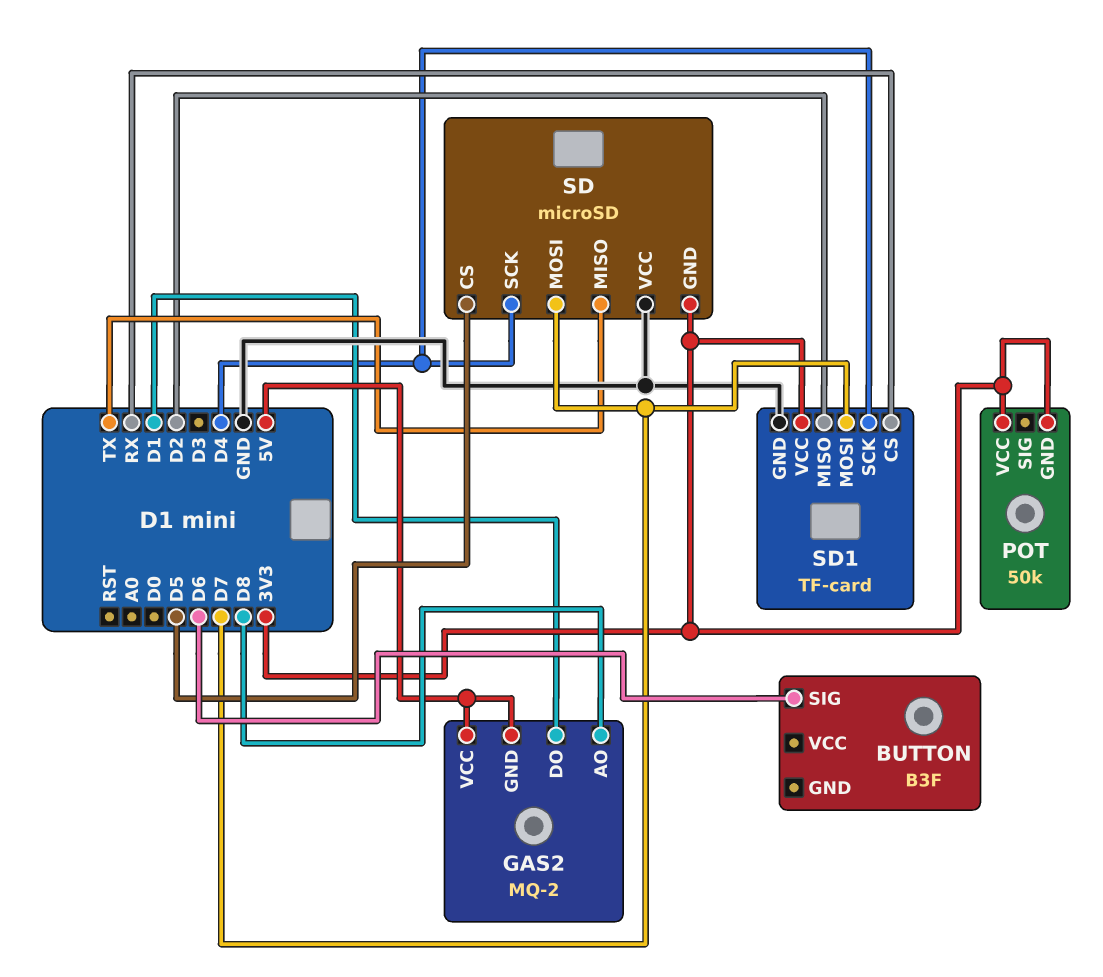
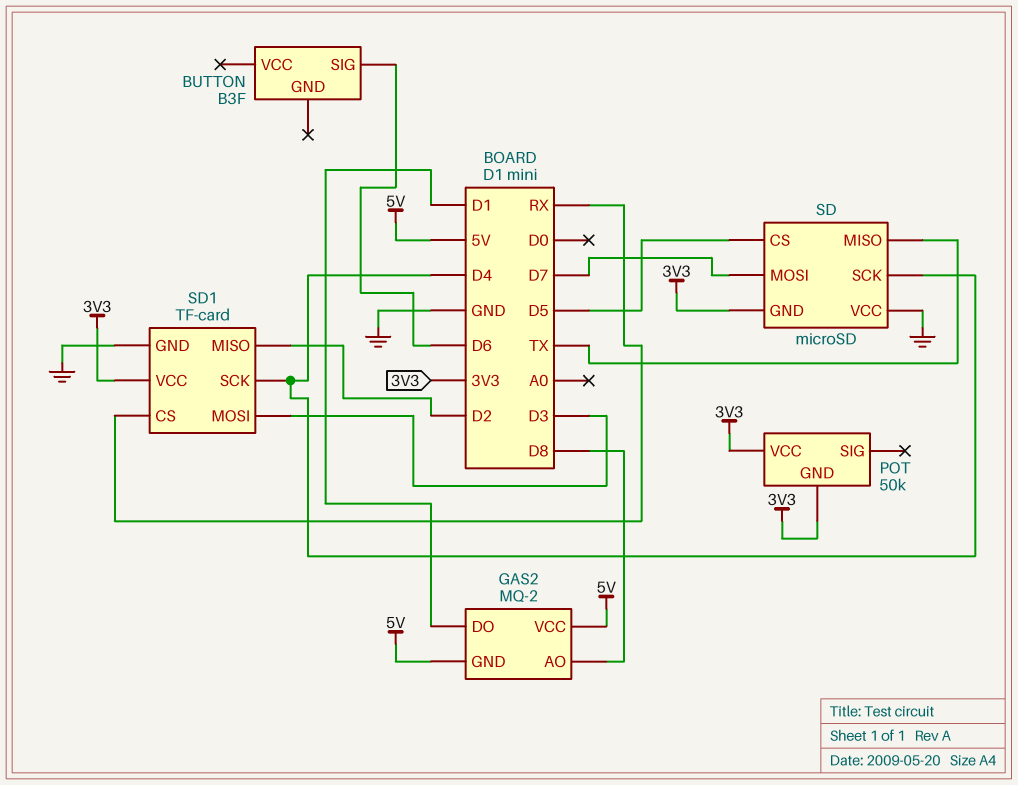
SD1 pin MOSI: D7 -> D3

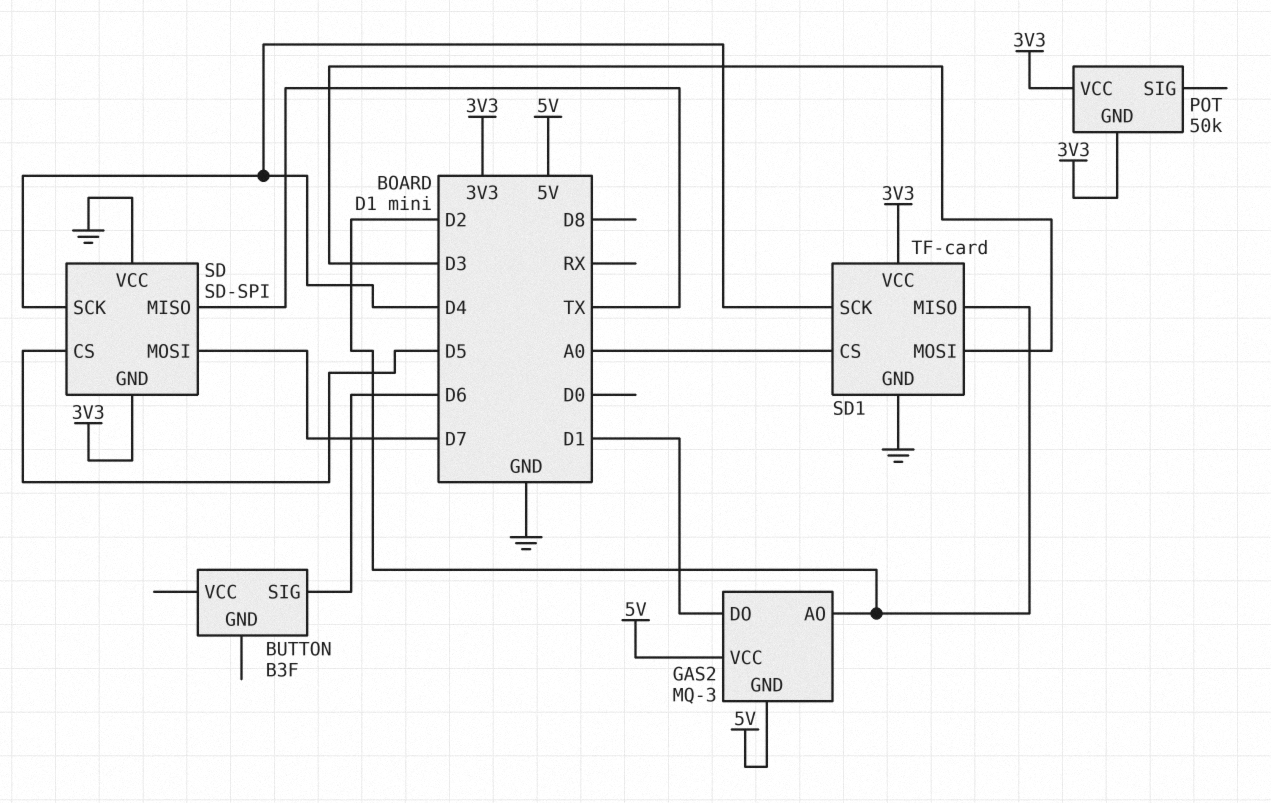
GAS2: MQ-2 -> MQ-3
GAS2 pin AO: D8 -> D2
SD: microSD -> SD-SPI
SD1 pin CS: RX -> A0

